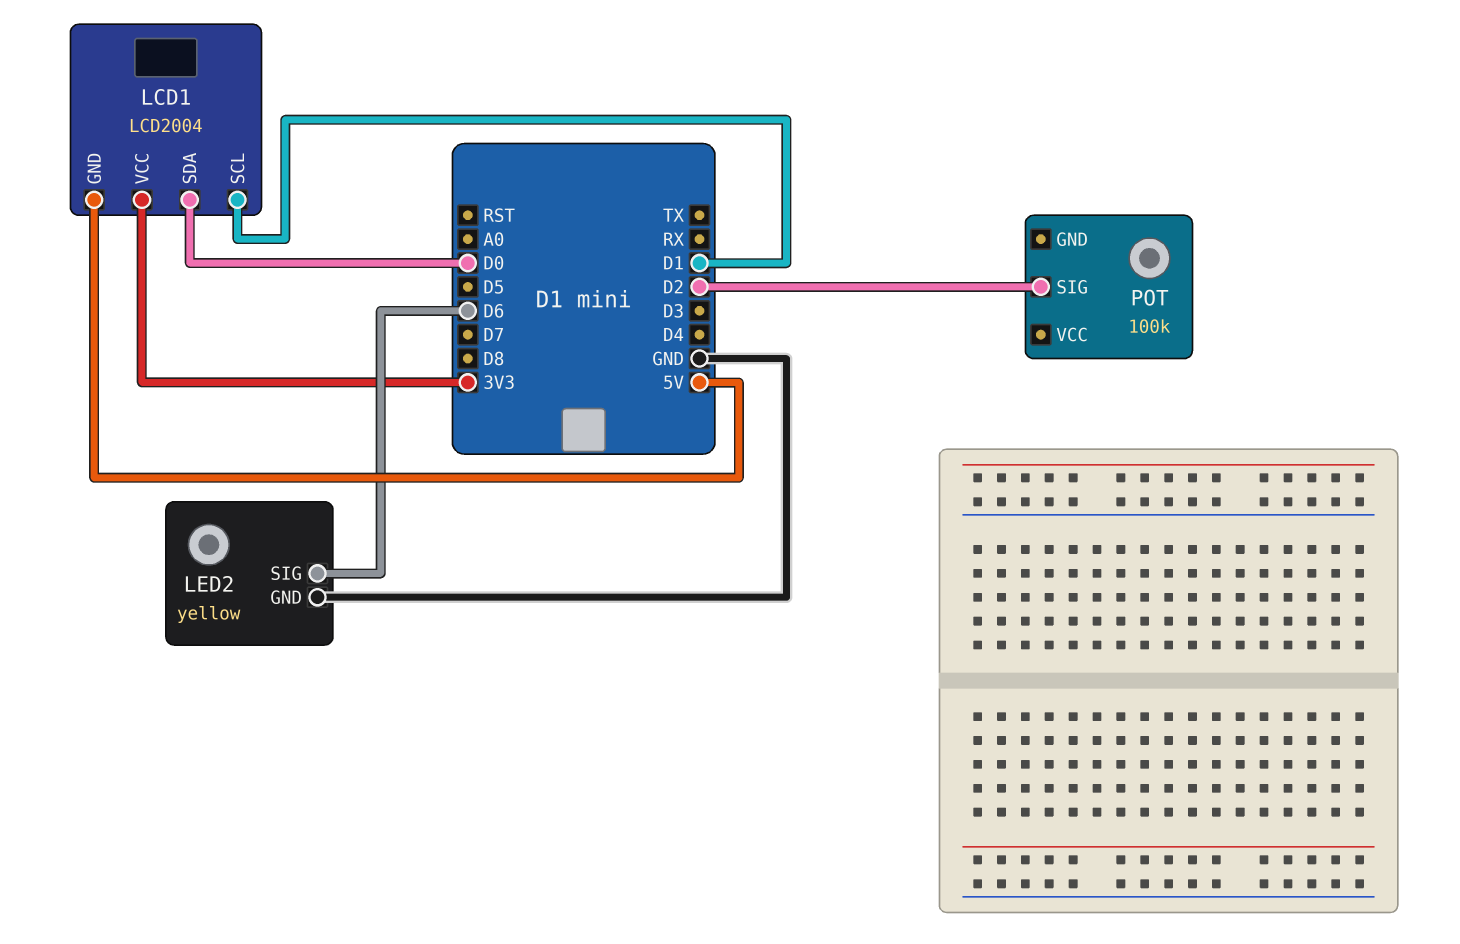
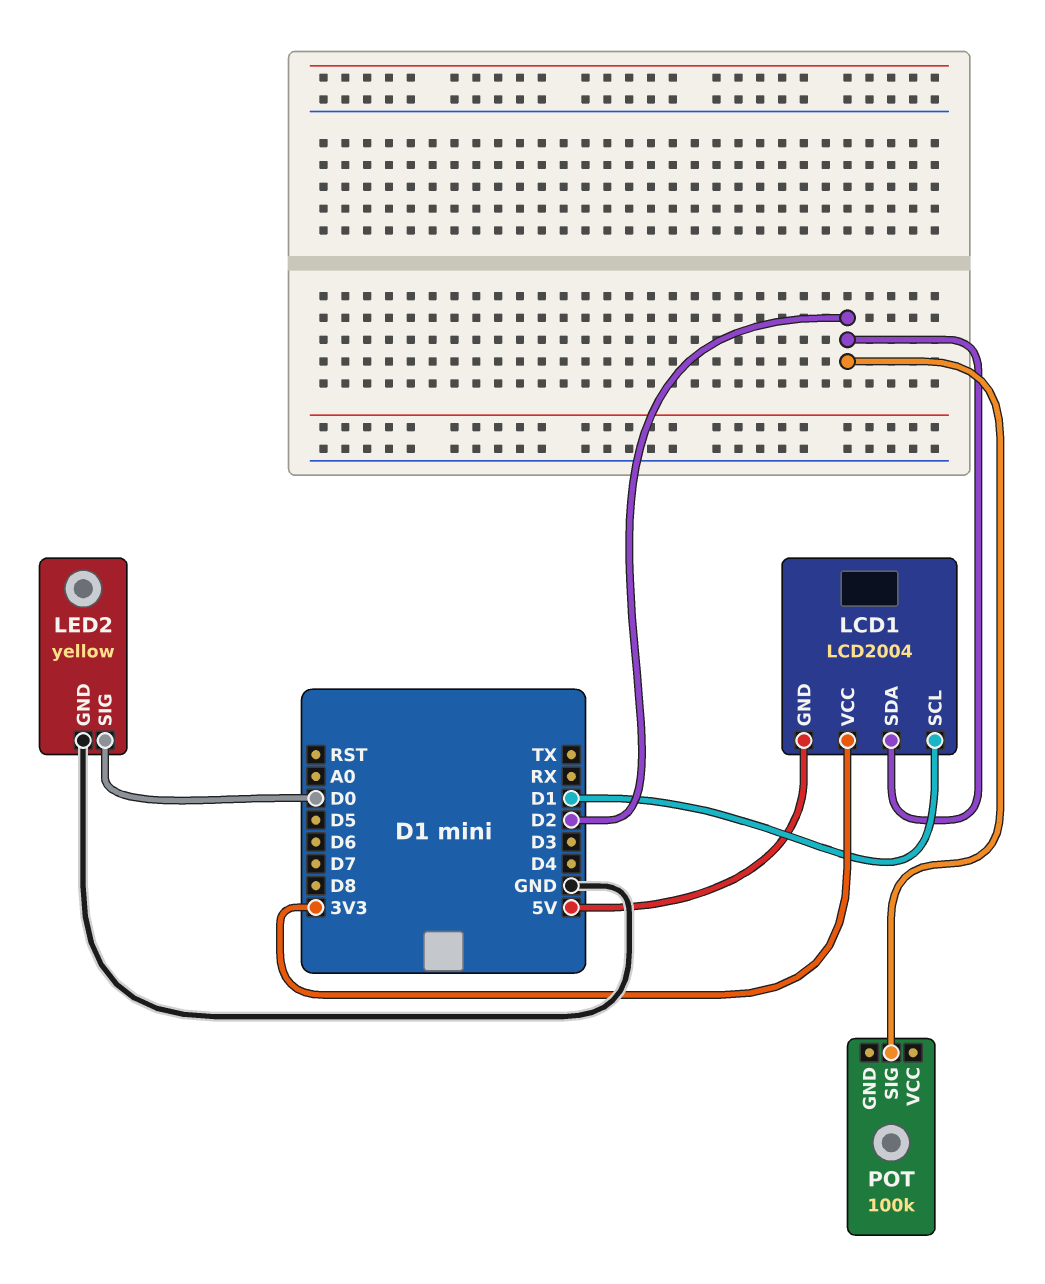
LCD1 pin SDA: D0 -> D2
LED2 pin SIG: D6 -> D0

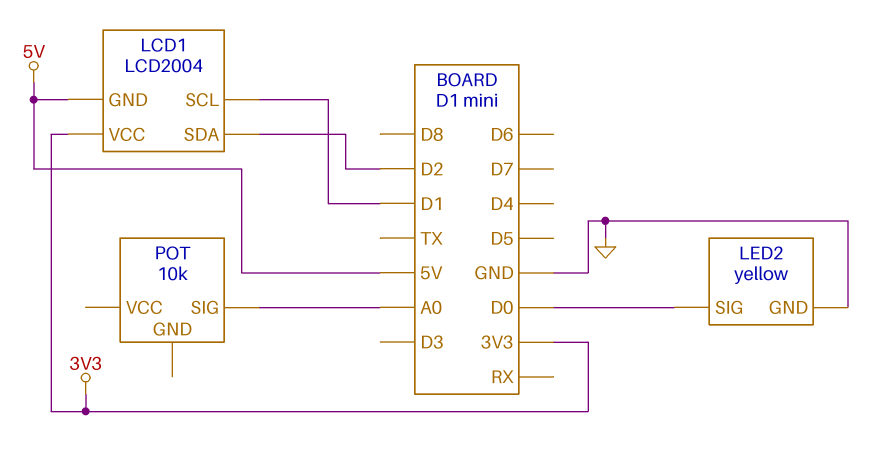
POT: 100k -> 10k
POT pin SIG: D2 -> A0

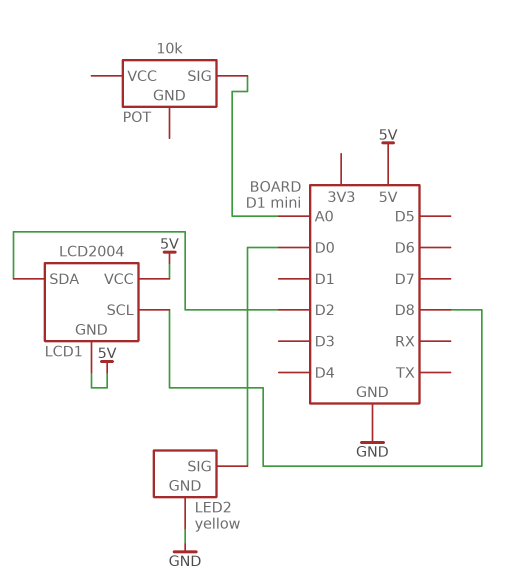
LCD1 pin SCL: D1 -> D8
LCD1 pin VCC: 3V3 -> 5V

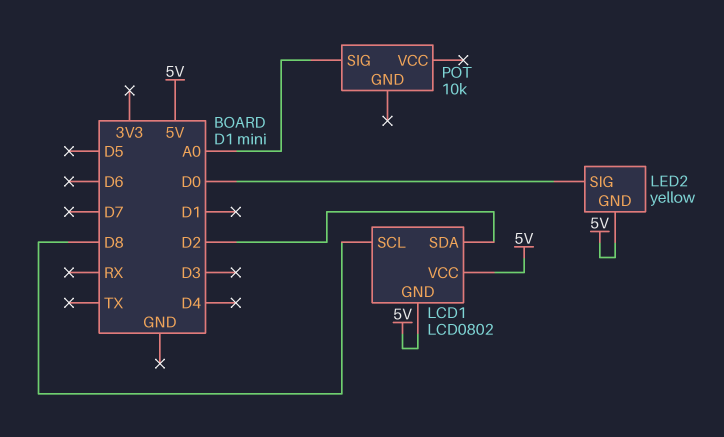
LCD1: LCD2004 -> LCD0802
LED2 pin GND: GND -> 5V

